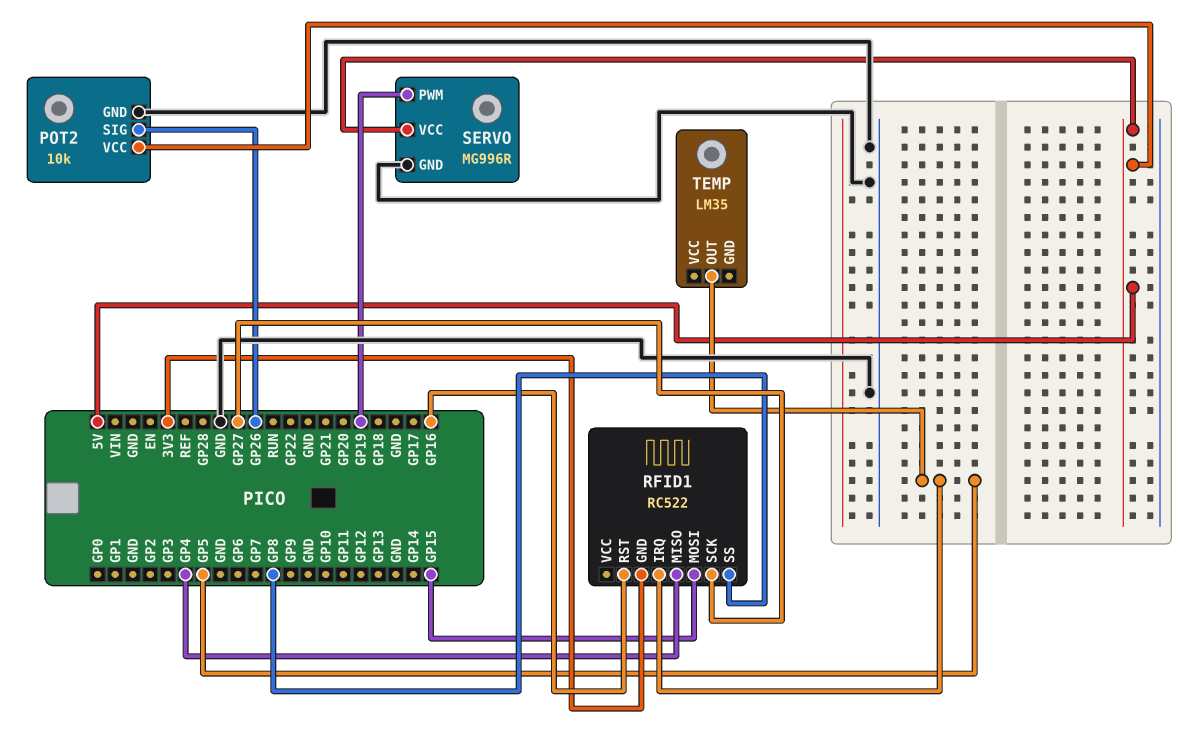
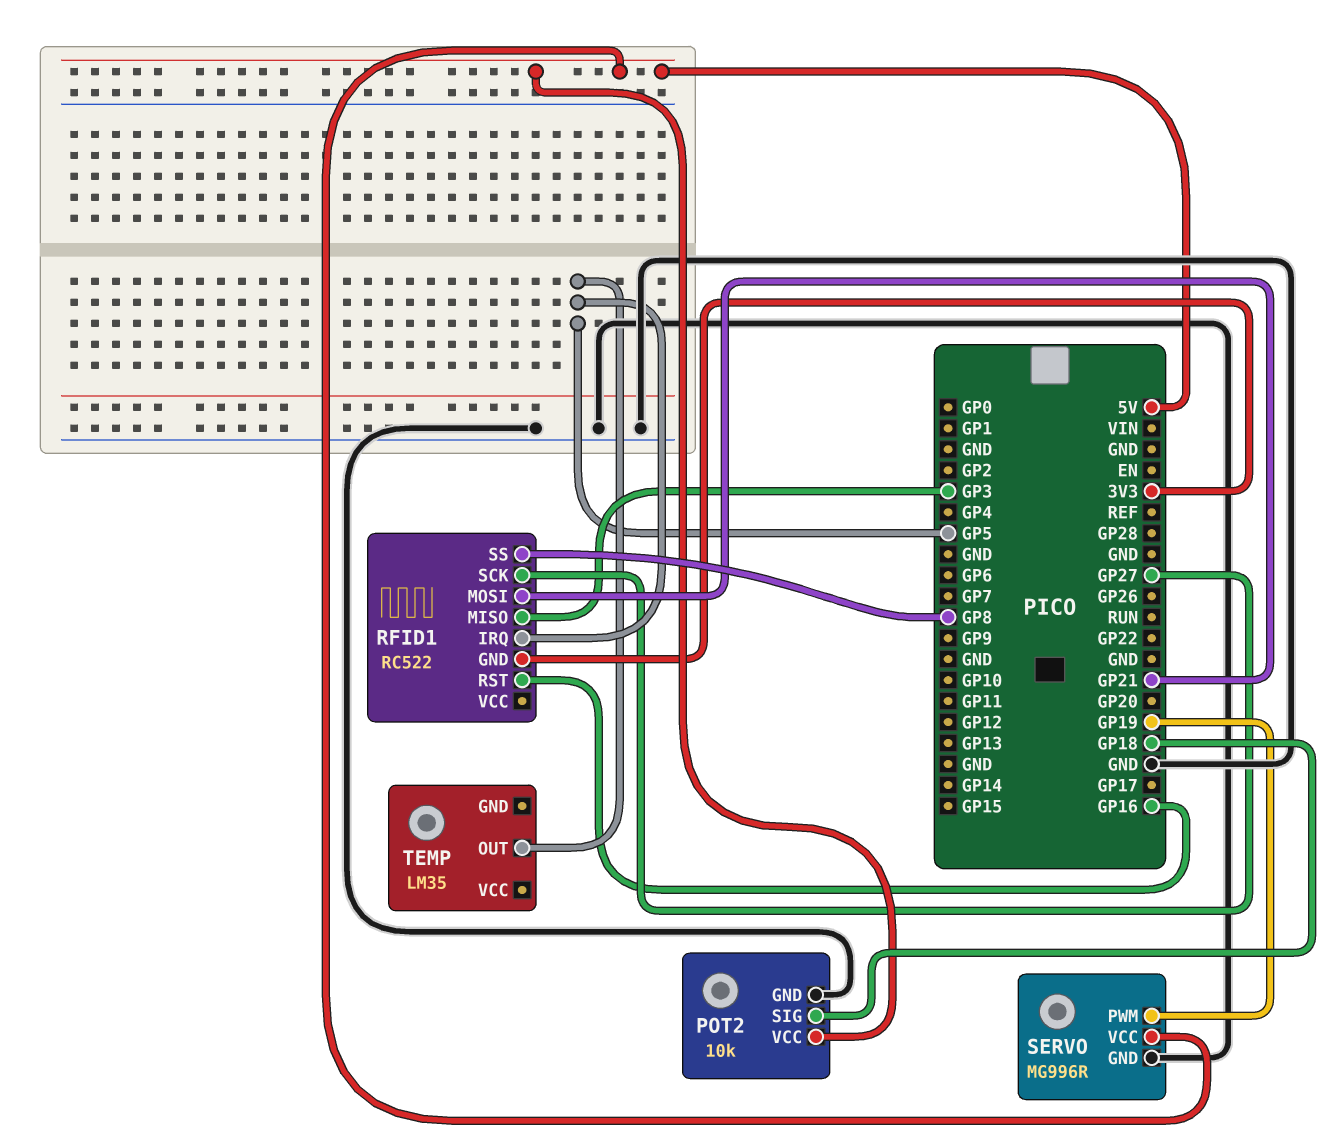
POT2 pin SIG: GP26 -> GP18
RFID1 pin MISO: GP4 -> GP3
RFID1 pin MOSI: GP15 -> GP21

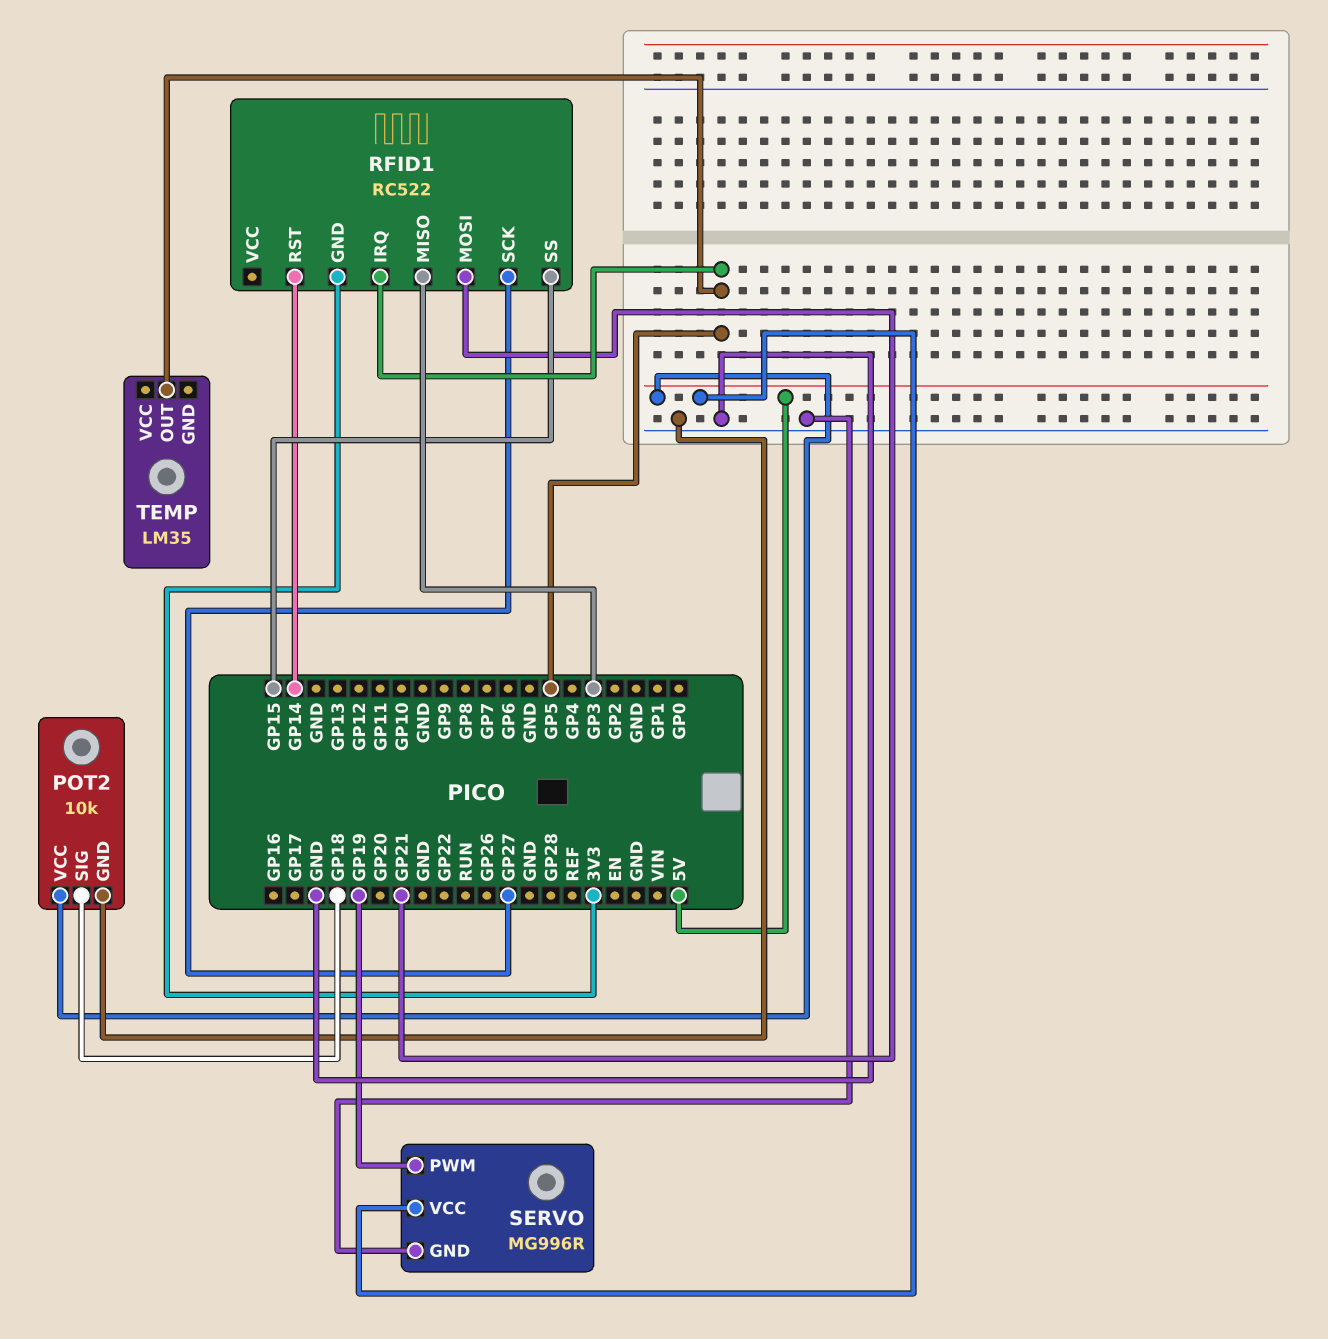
RFID1 pin RST: GP16 -> GP14
RFID1 pin SS: GP8 -> GP15

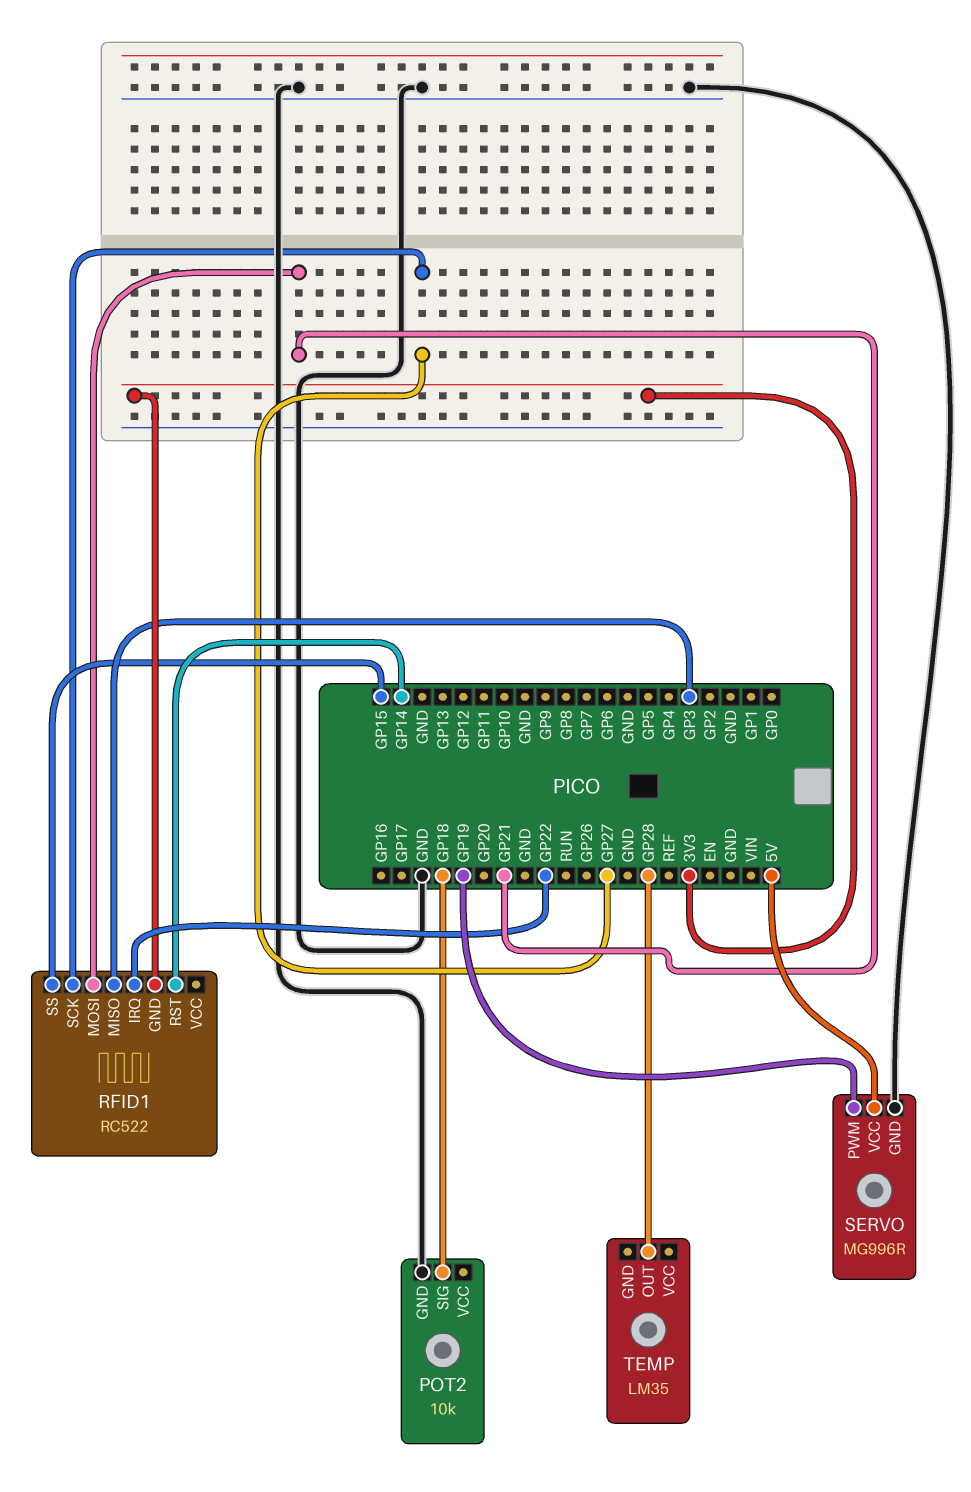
POT2 pin VCC: 5V -> none
RFID1 pin IRQ: GP5 -> GP22
TEMP pin OUT: GP5 -> GP28

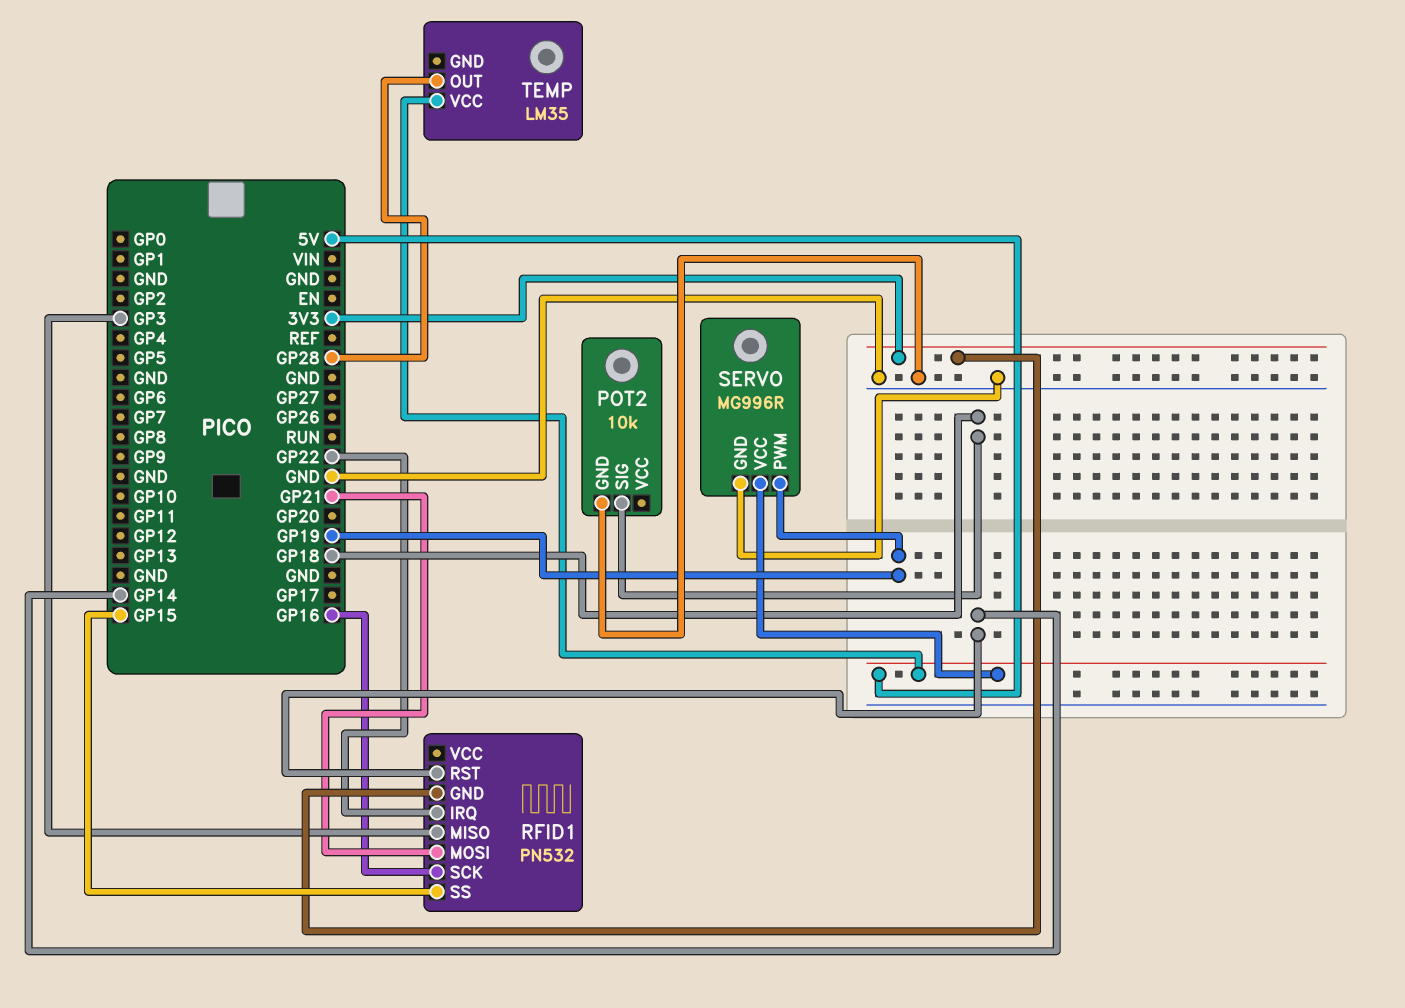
RFID1: RC522 -> PN532
RFID1 pin SCK: GP27 -> GP16
TEMP pin VCC: none -> 5V

